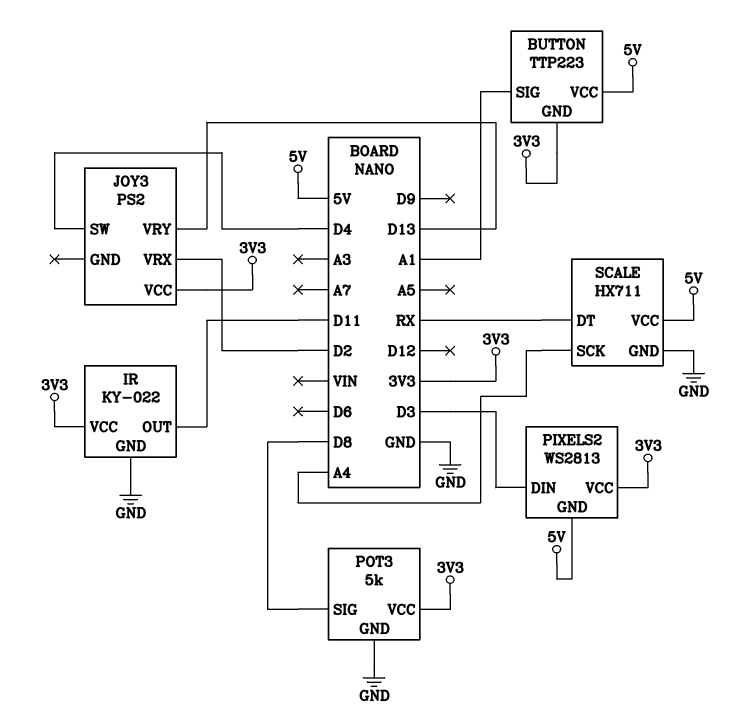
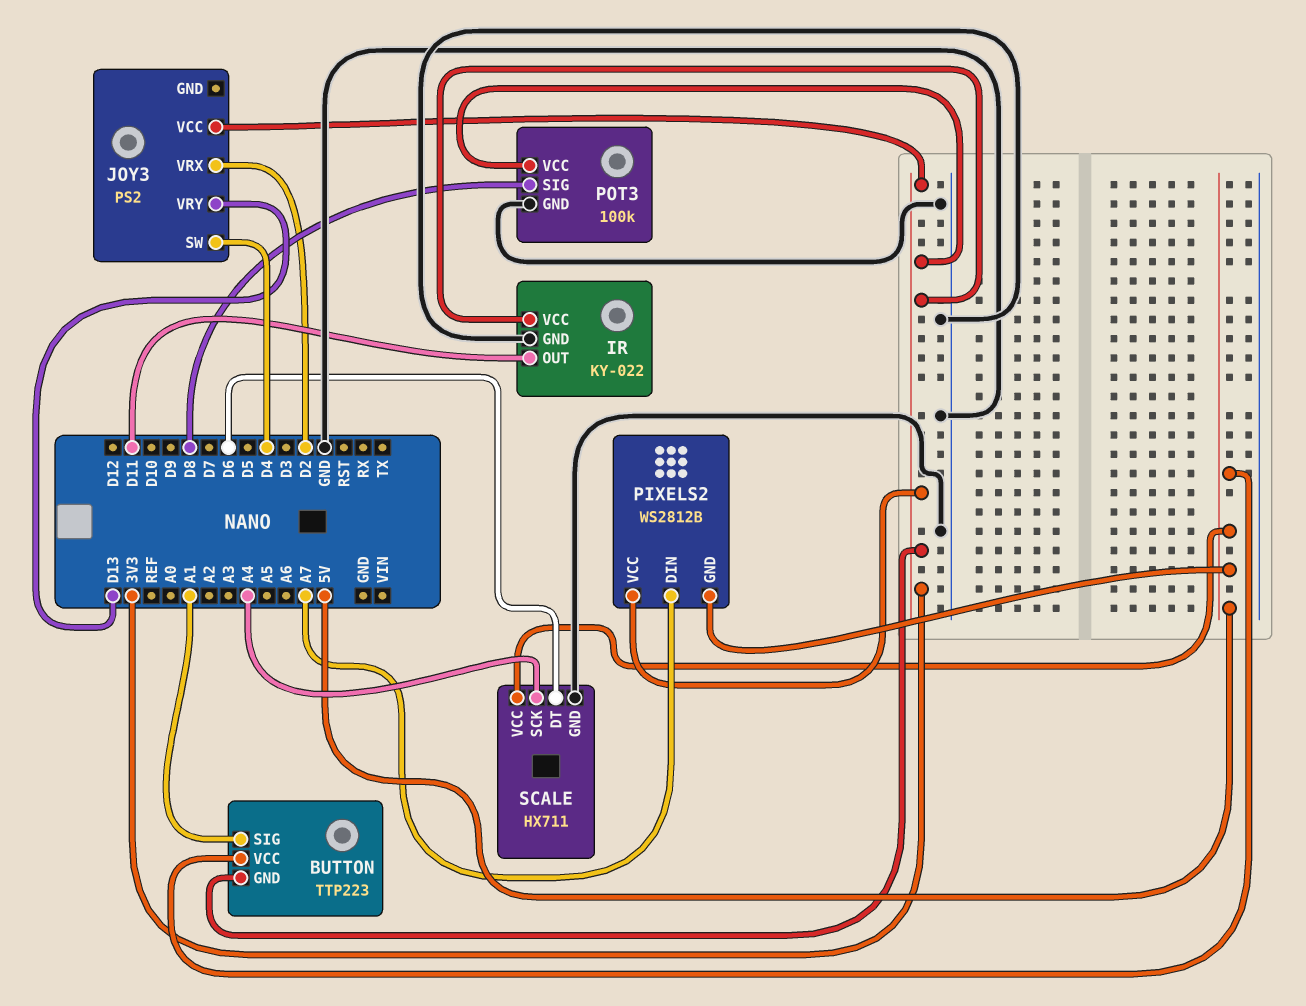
PIXELS2: WS2813 -> WS2812B
PIXELS2 pin DIN: D3 -> A7
POT3: 5k -> 100k
SCALE pin DT: RX -> D6

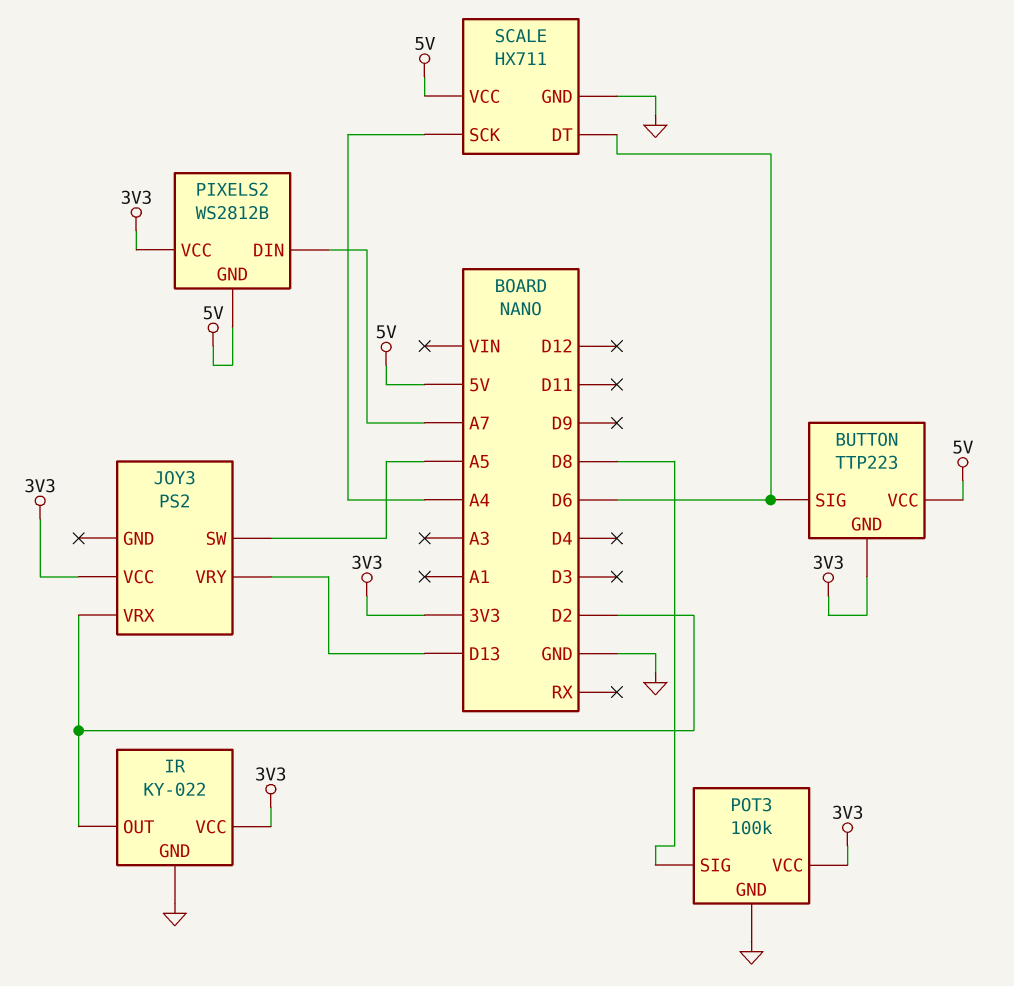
BUTTON pin SIG: A1 -> D6
IR pin OUT: D11 -> D2
JOY3 pin SW: D4 -> A5

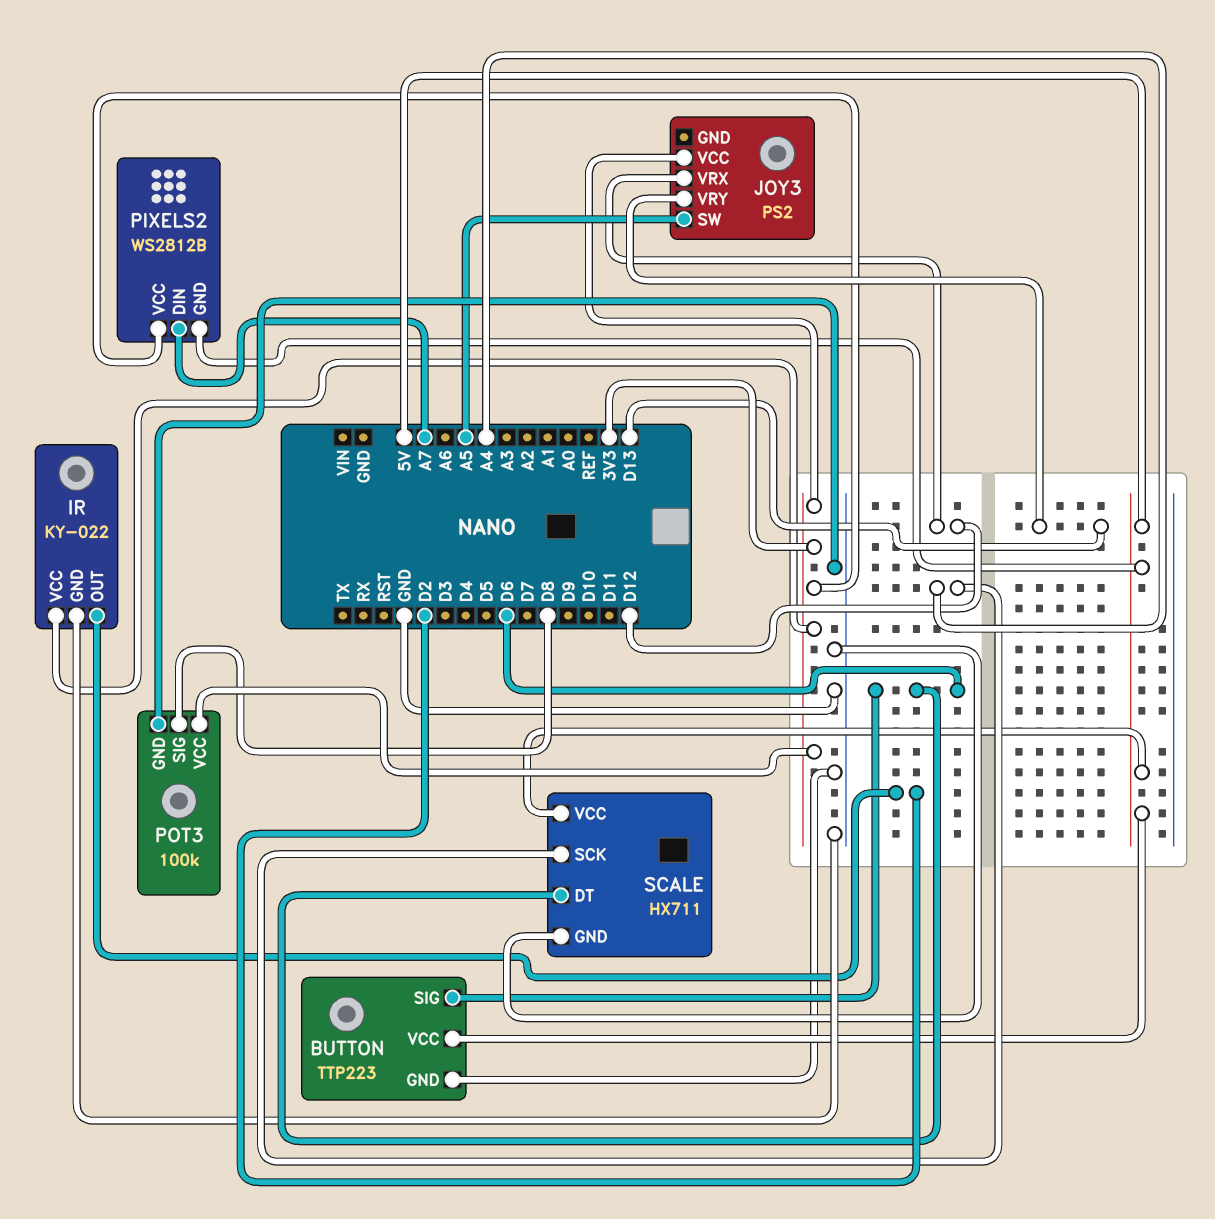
BUTTON pin GND: 3V3 -> GND
JOY3 pin VRX: D2 -> D12

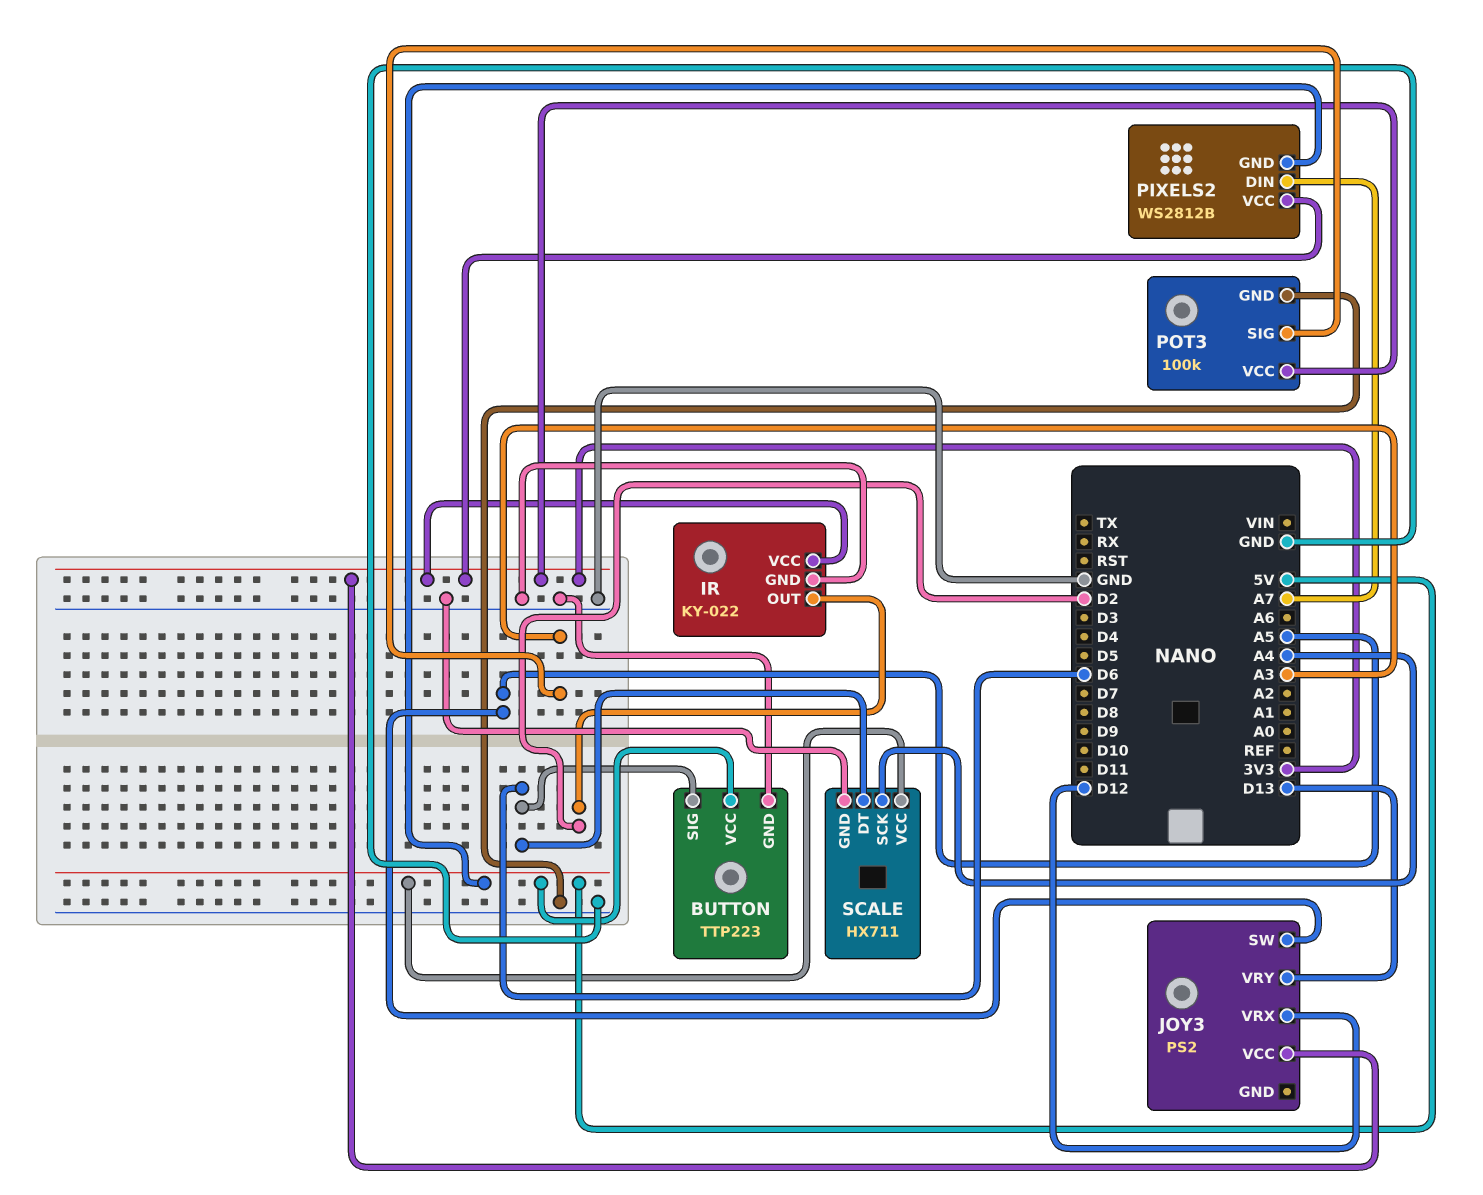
POT3 pin SIG: D8 -> A3

